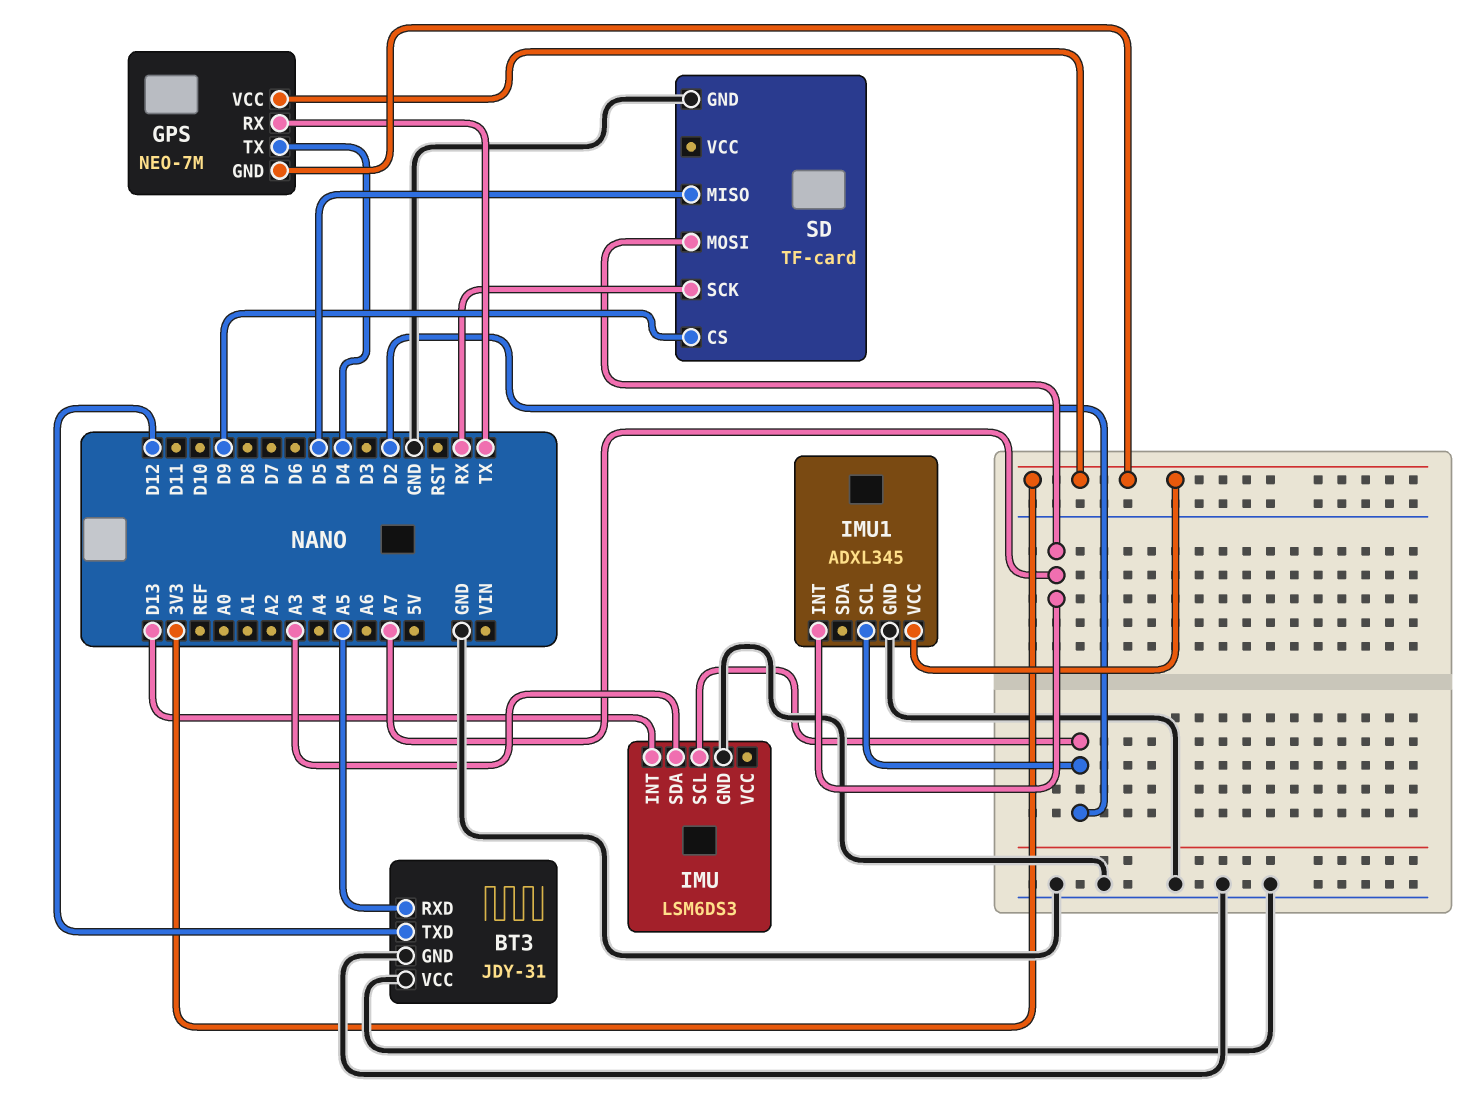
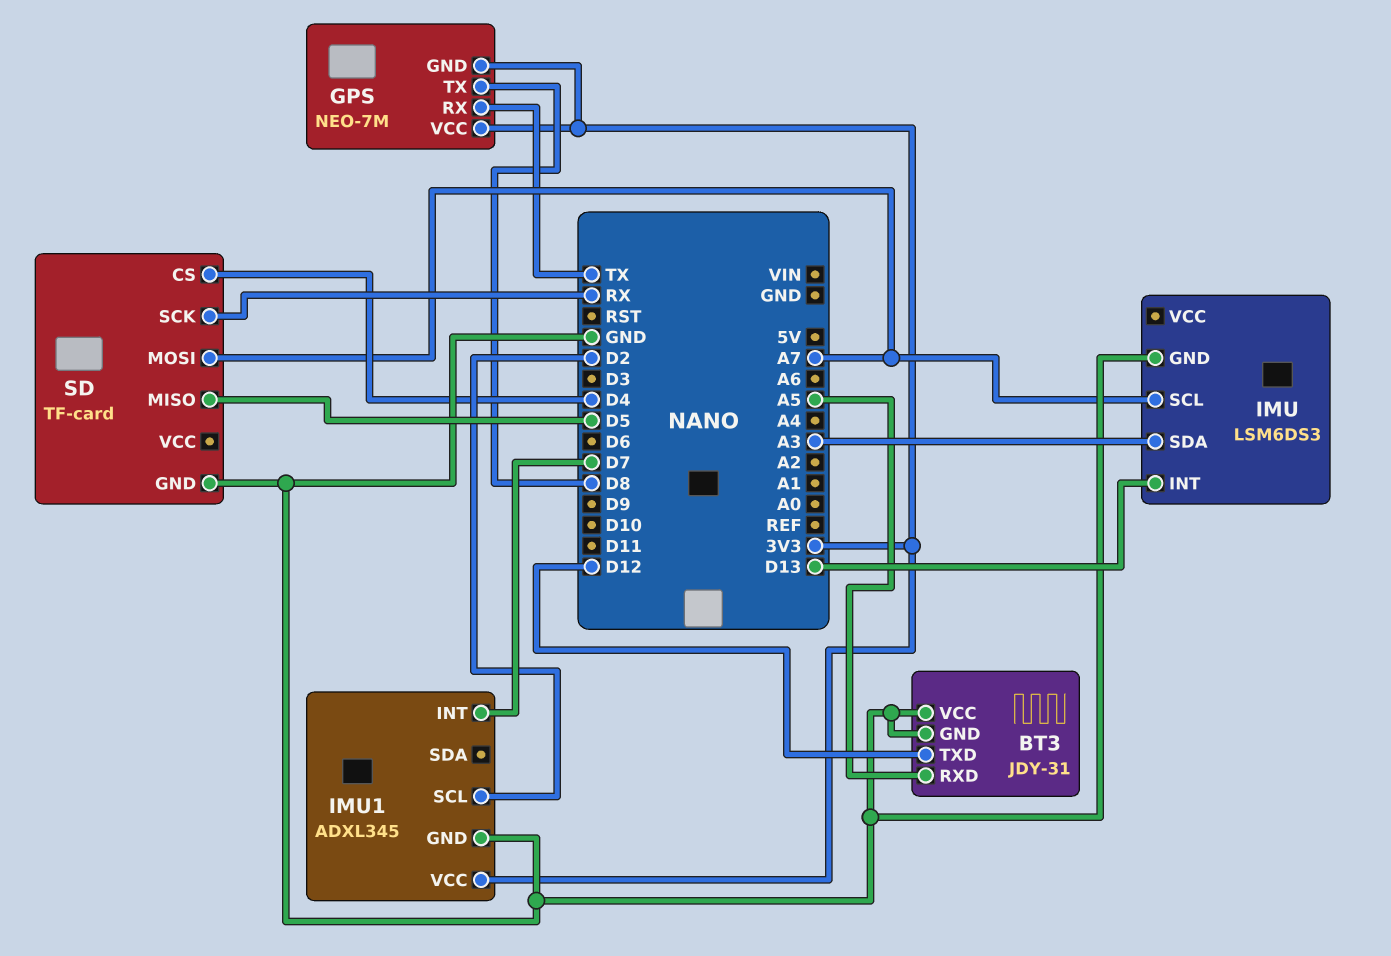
GPS pin TX: D4 -> D8
IMU pin SCL: D2 -> A7
IMU1 pin INT: A7 -> D7
SD pin CS: D9 -> D4

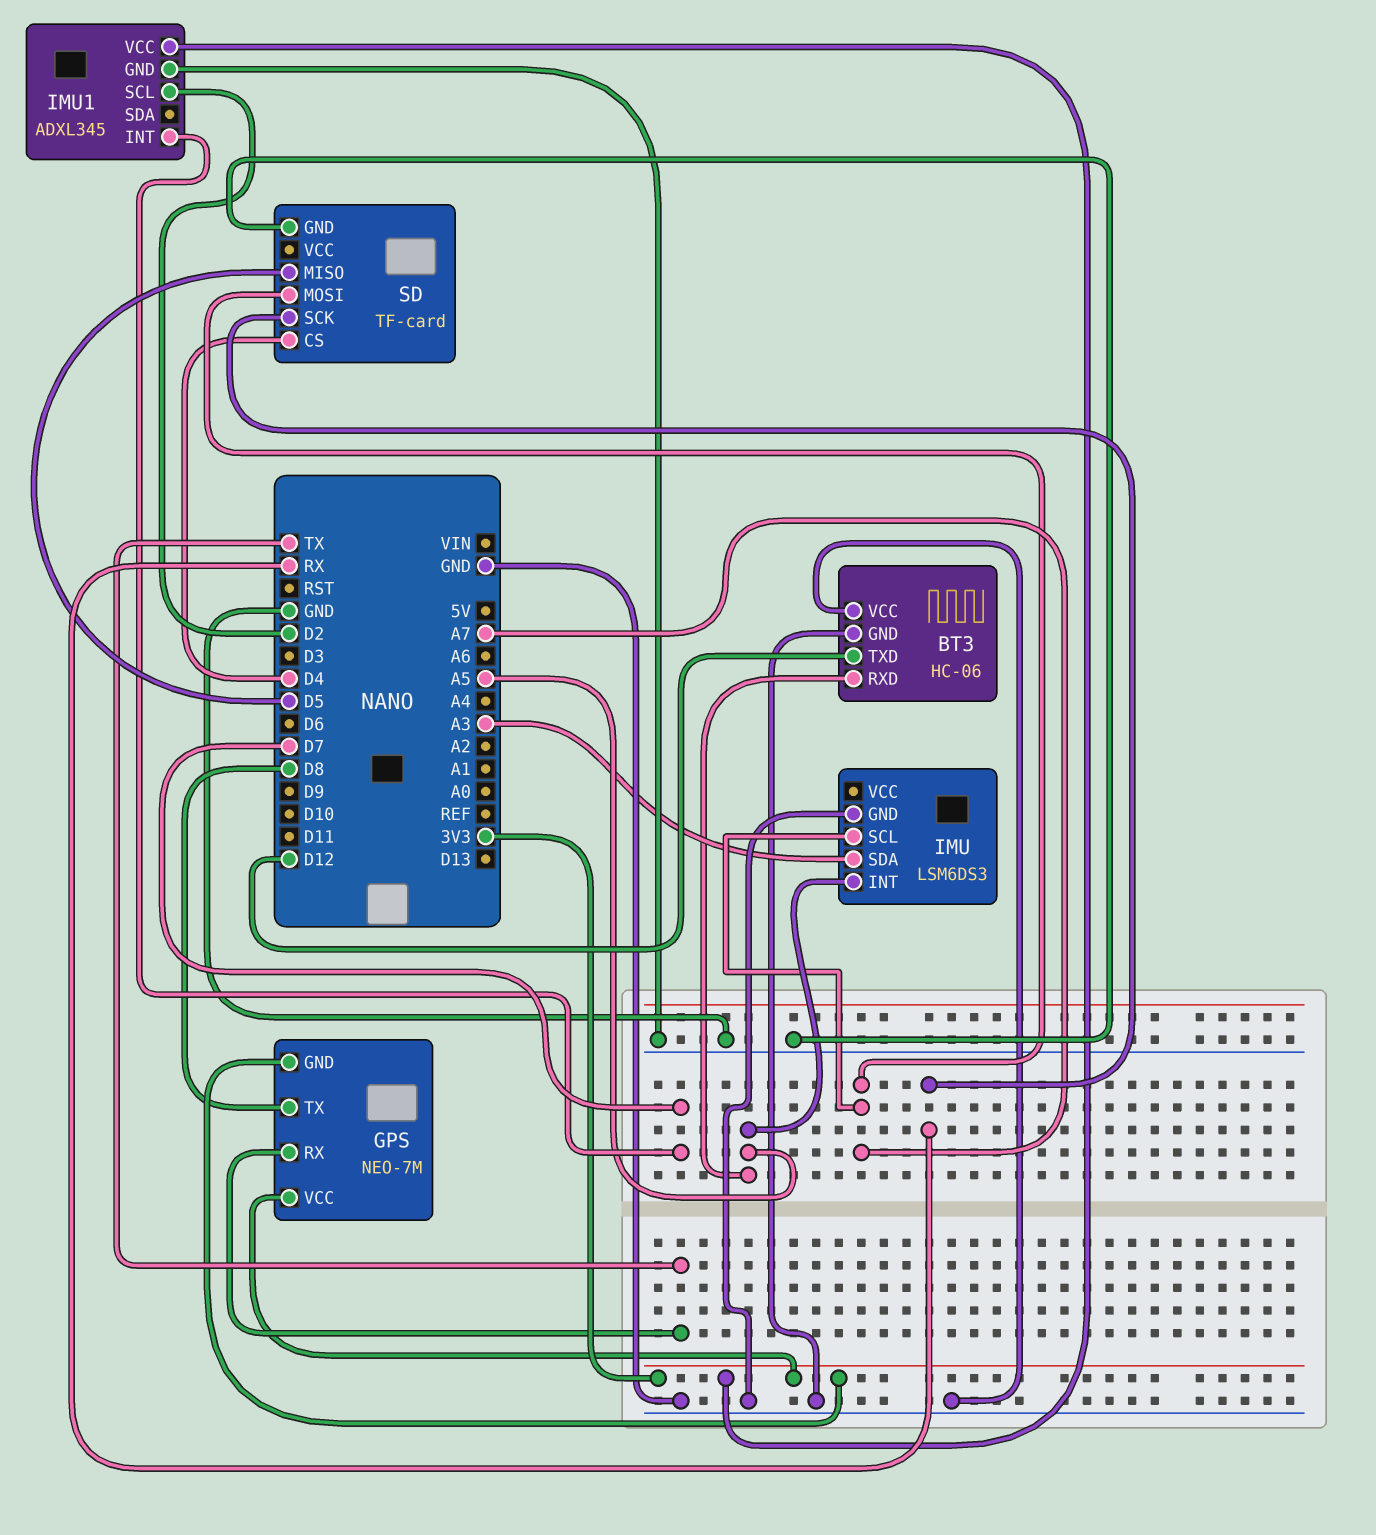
BT3: JDY-31 -> HC-06
IMU pin INT: D13 -> A5

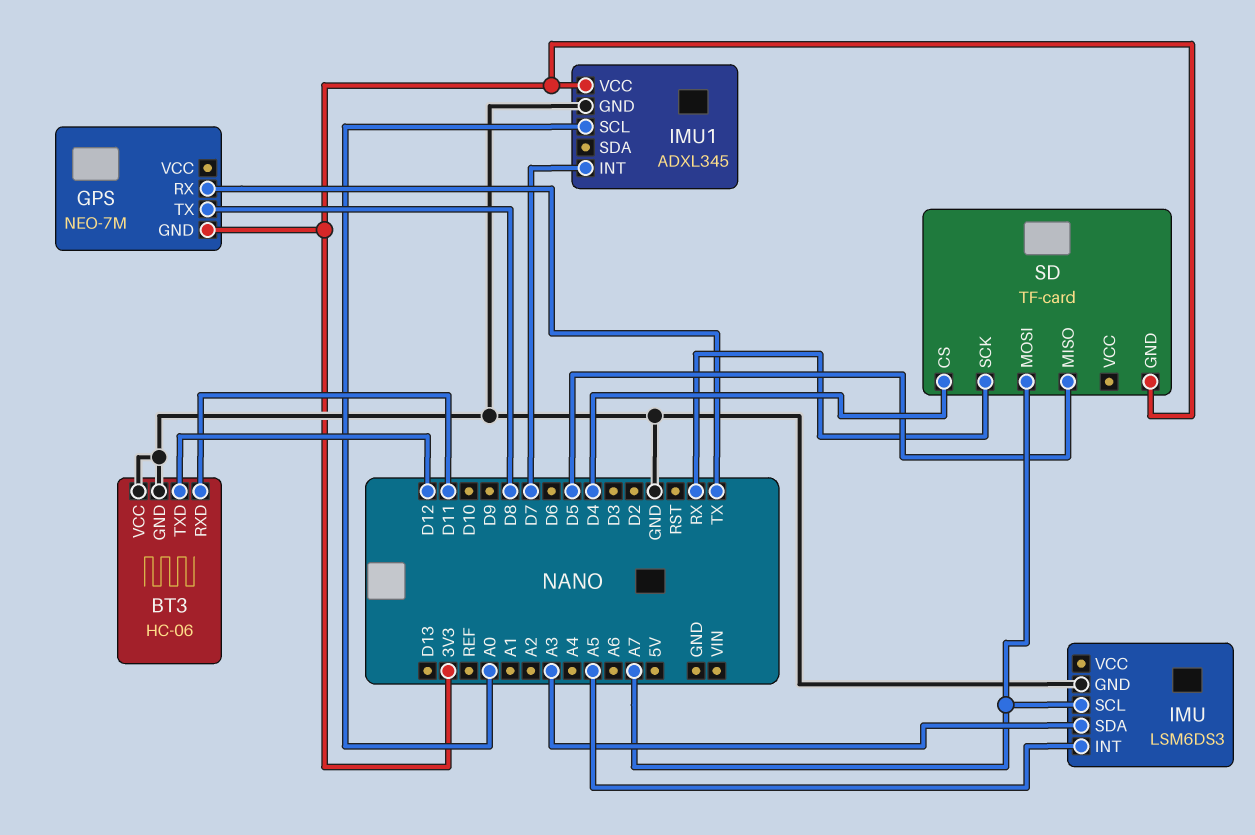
BT3 pin RXD: A5 -> D11
GPS pin VCC: 3V3 -> none
IMU1 pin SCL: D2 -> A0
SD pin GND: GND -> 3V3

